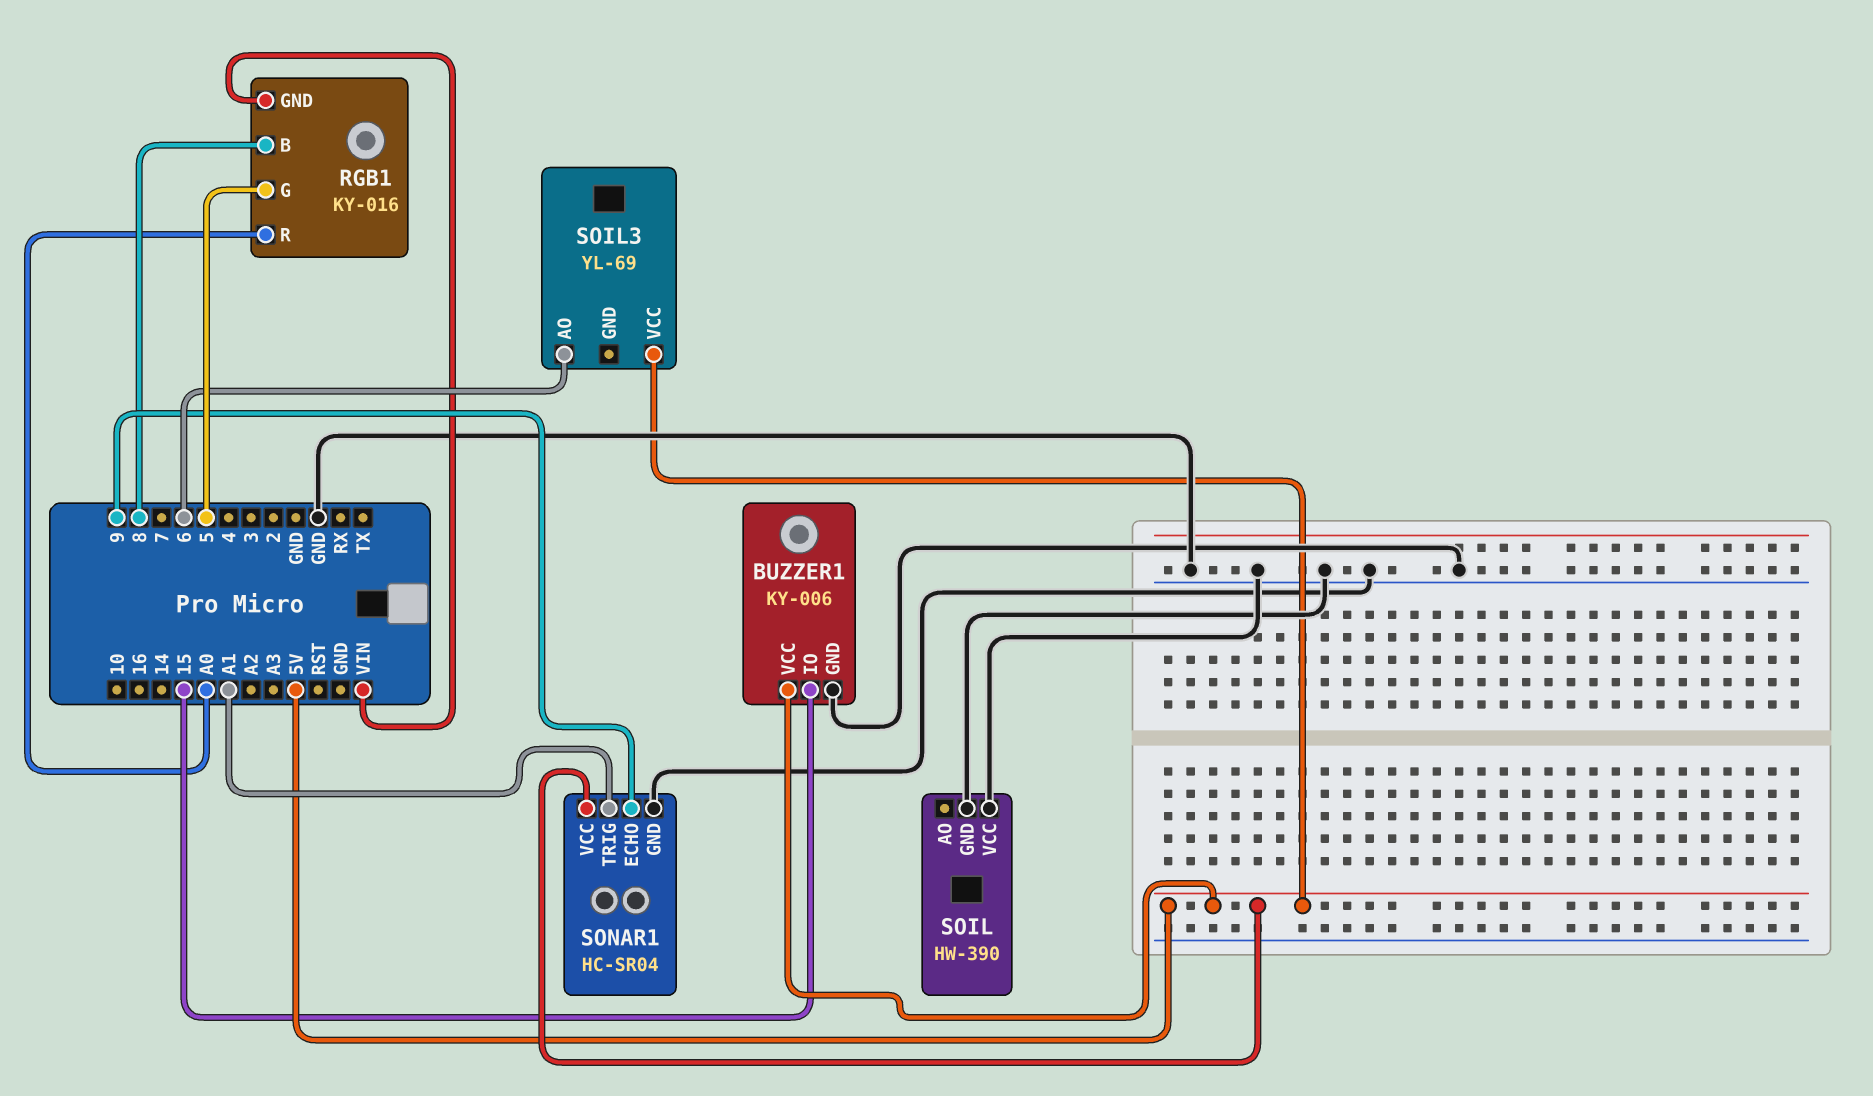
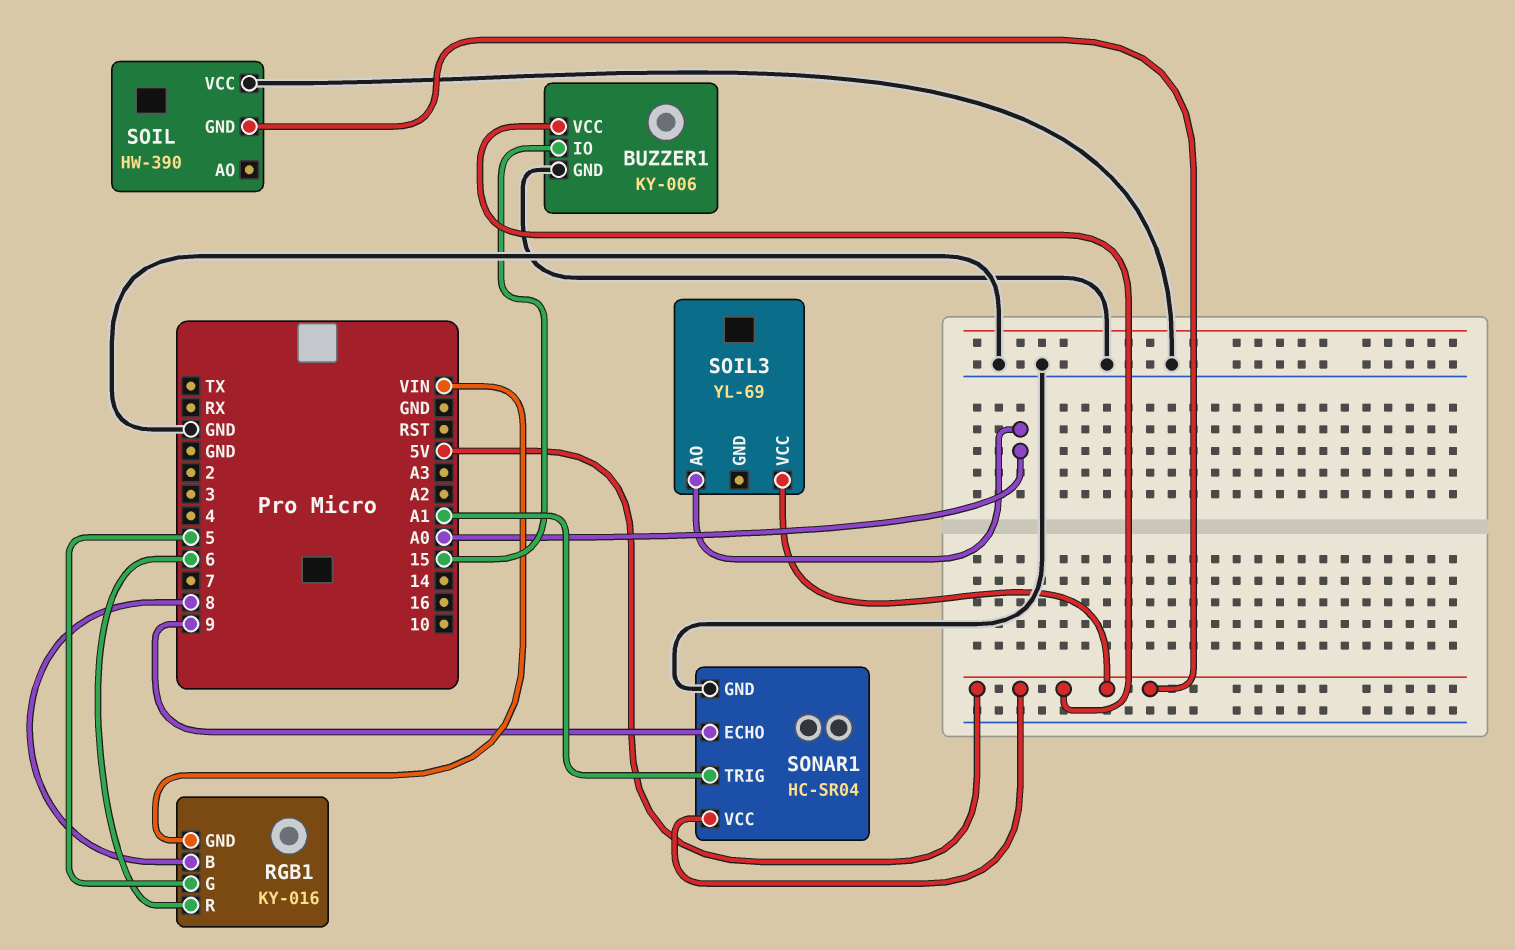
RGB1 pin R: A0 -> 6
SOIL pin GND: GND -> 5V
SOIL3 pin AO: 6 -> A0

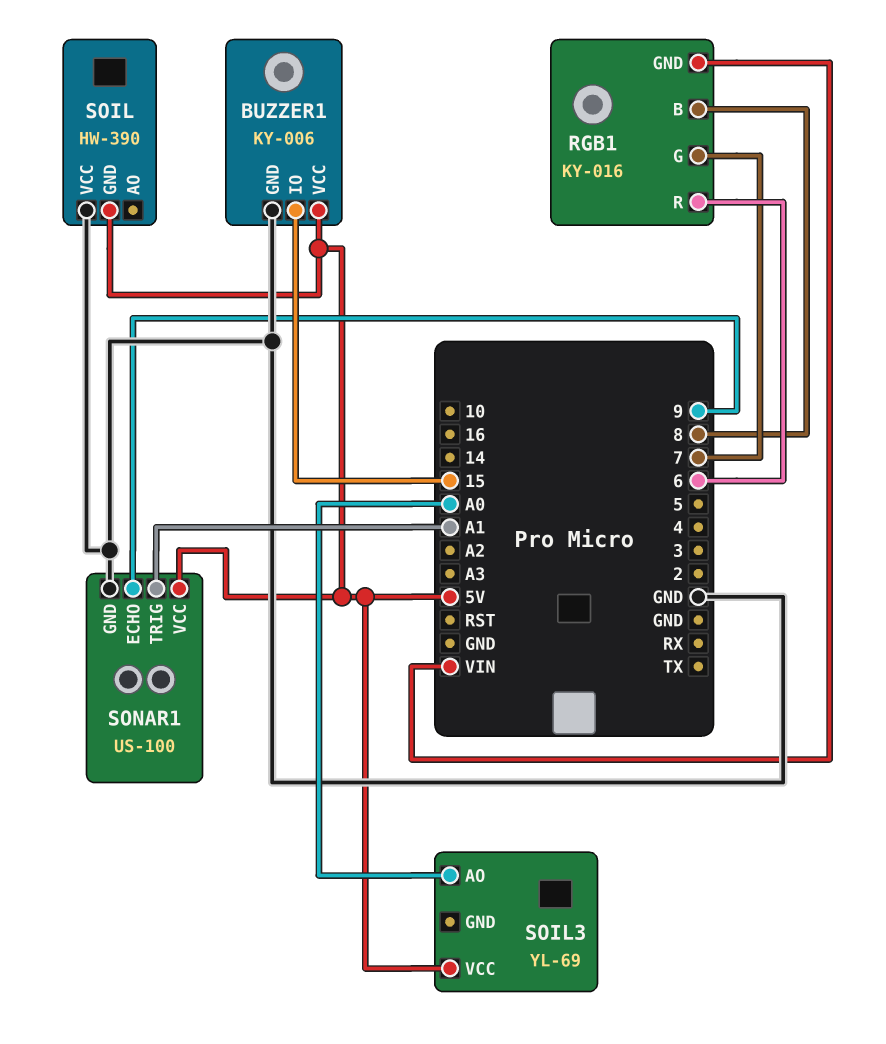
RGB1 pin G: 5 -> 7
SONAR1: HC-SR04 -> US-100

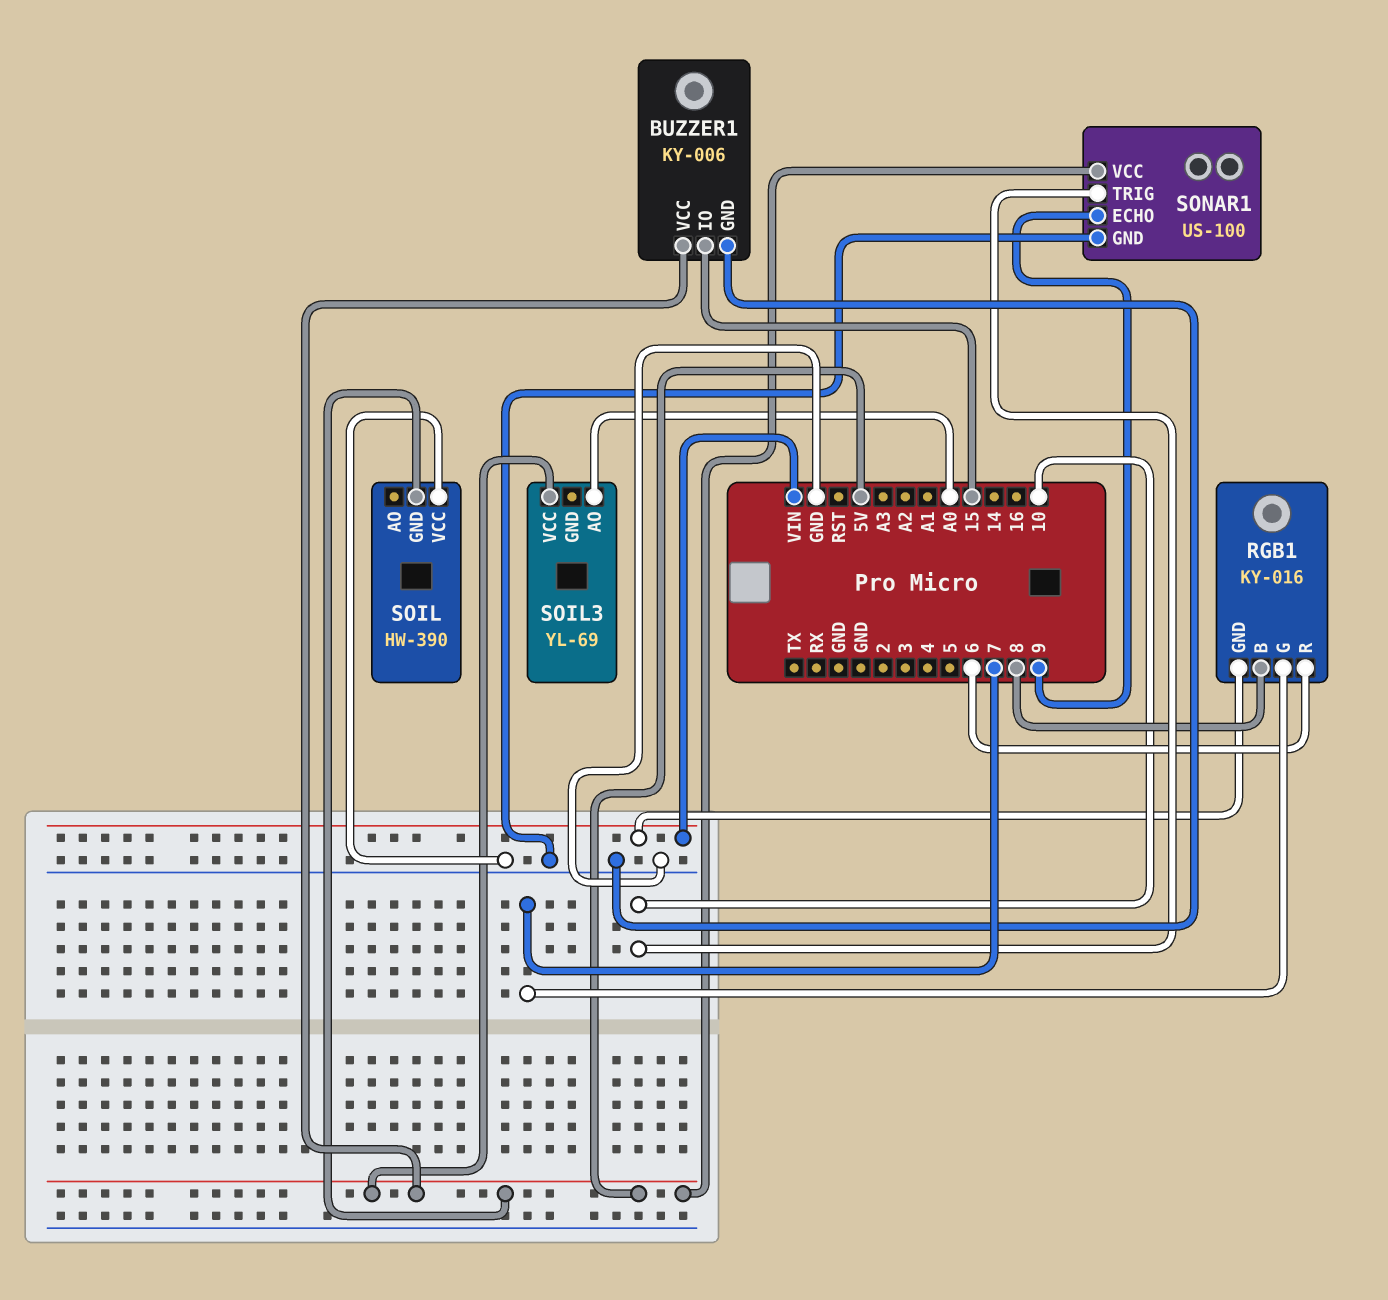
SONAR1 pin TRIG: A1 -> 10

